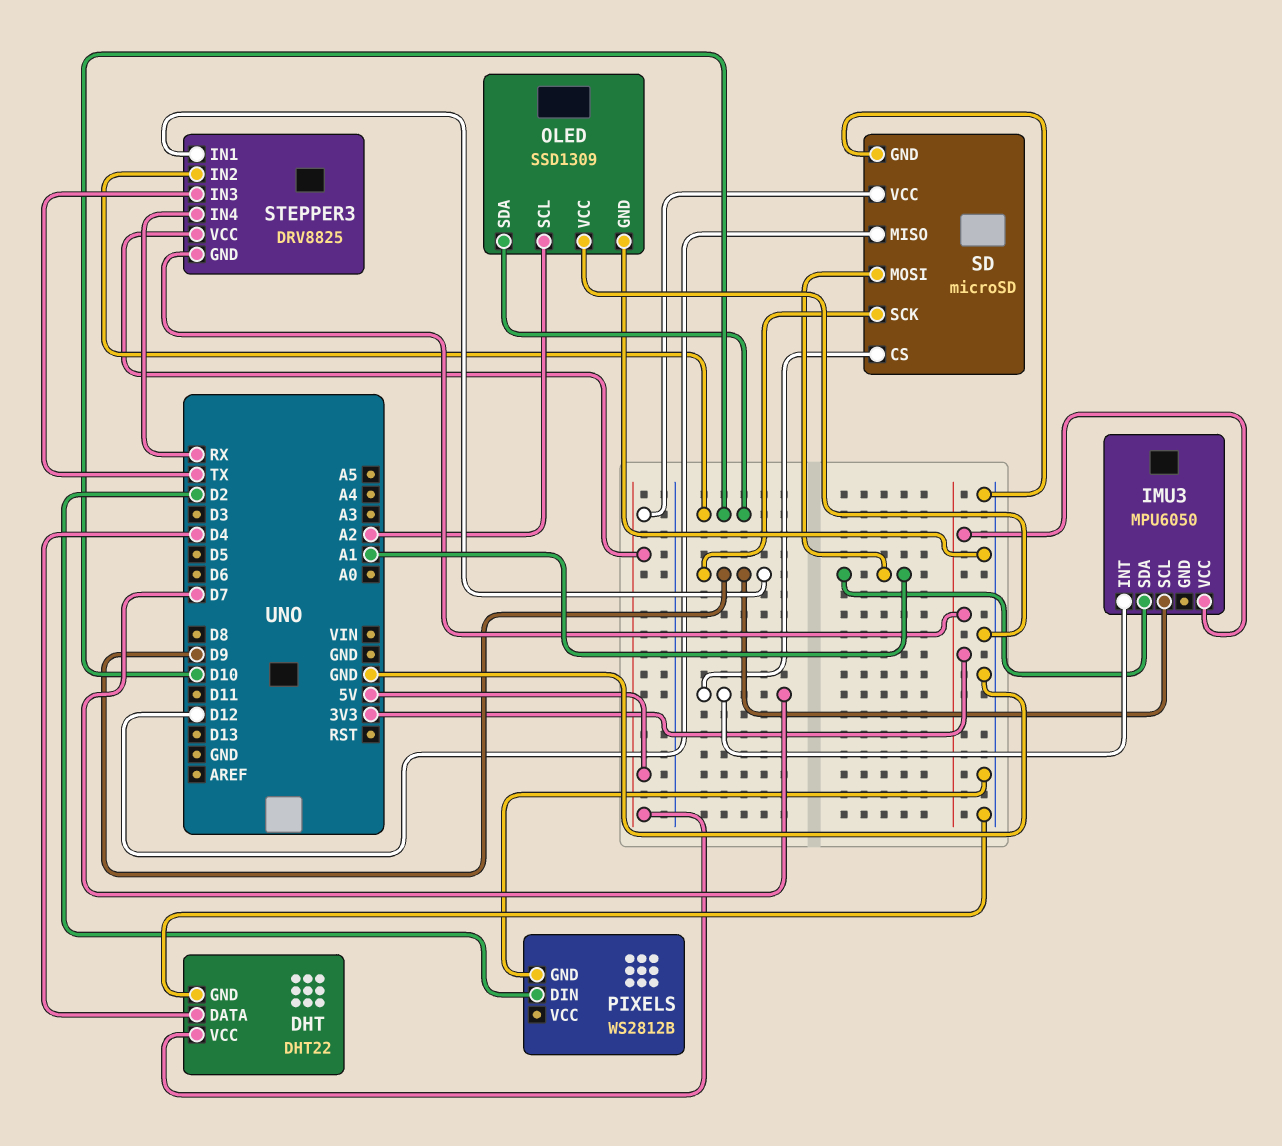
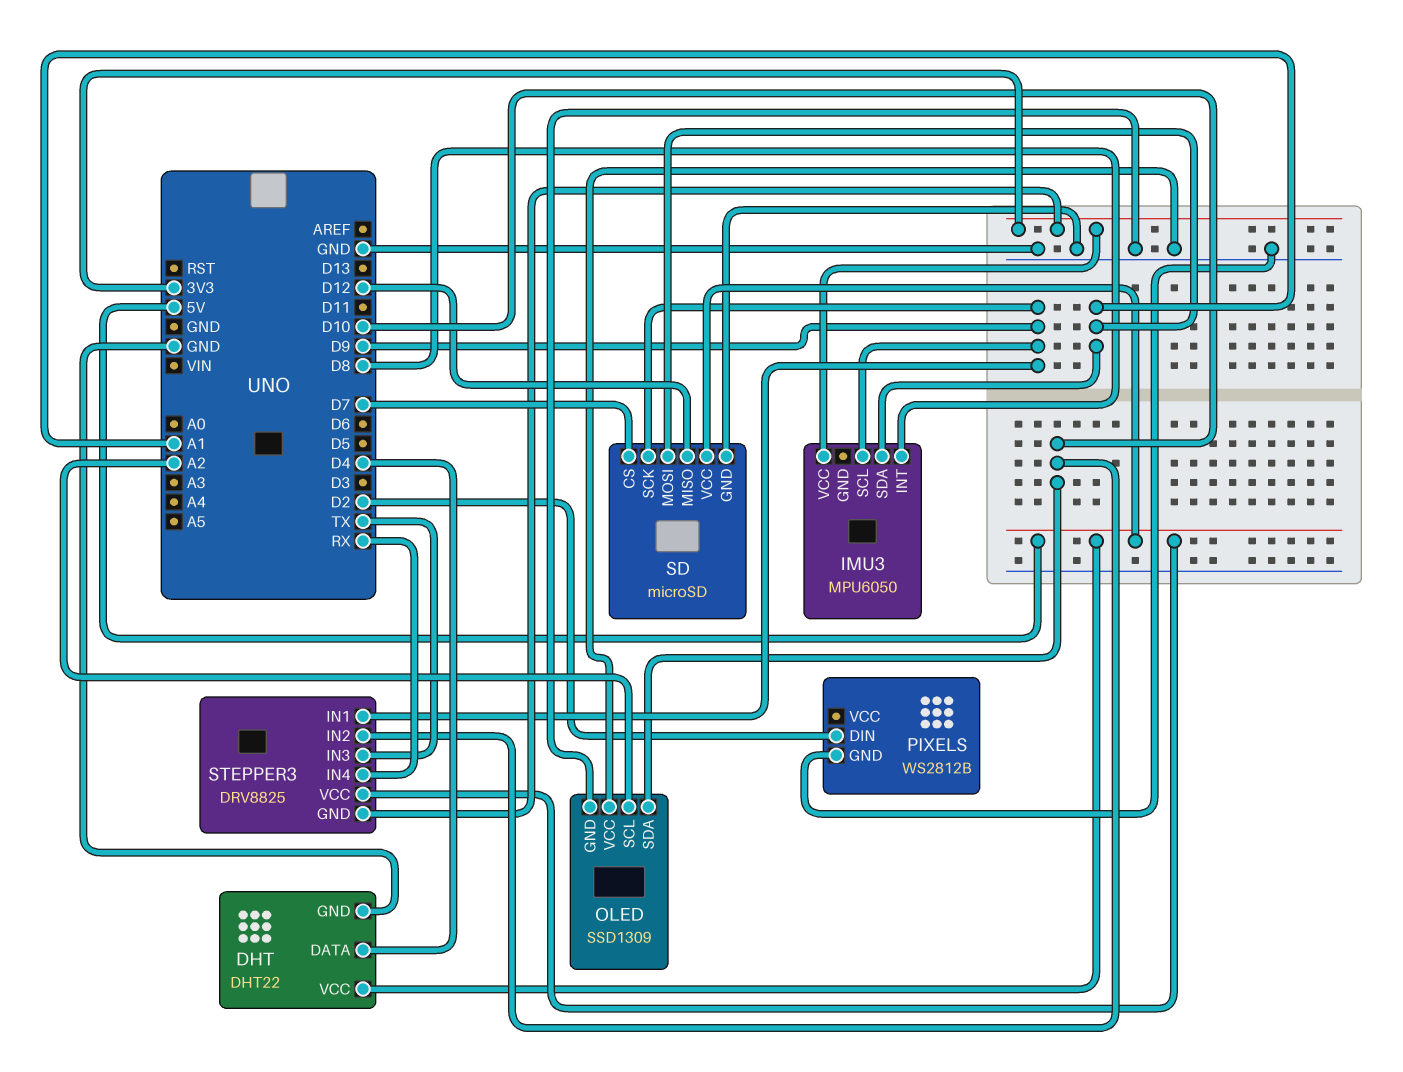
IMU3 pin INT: D7 -> D8

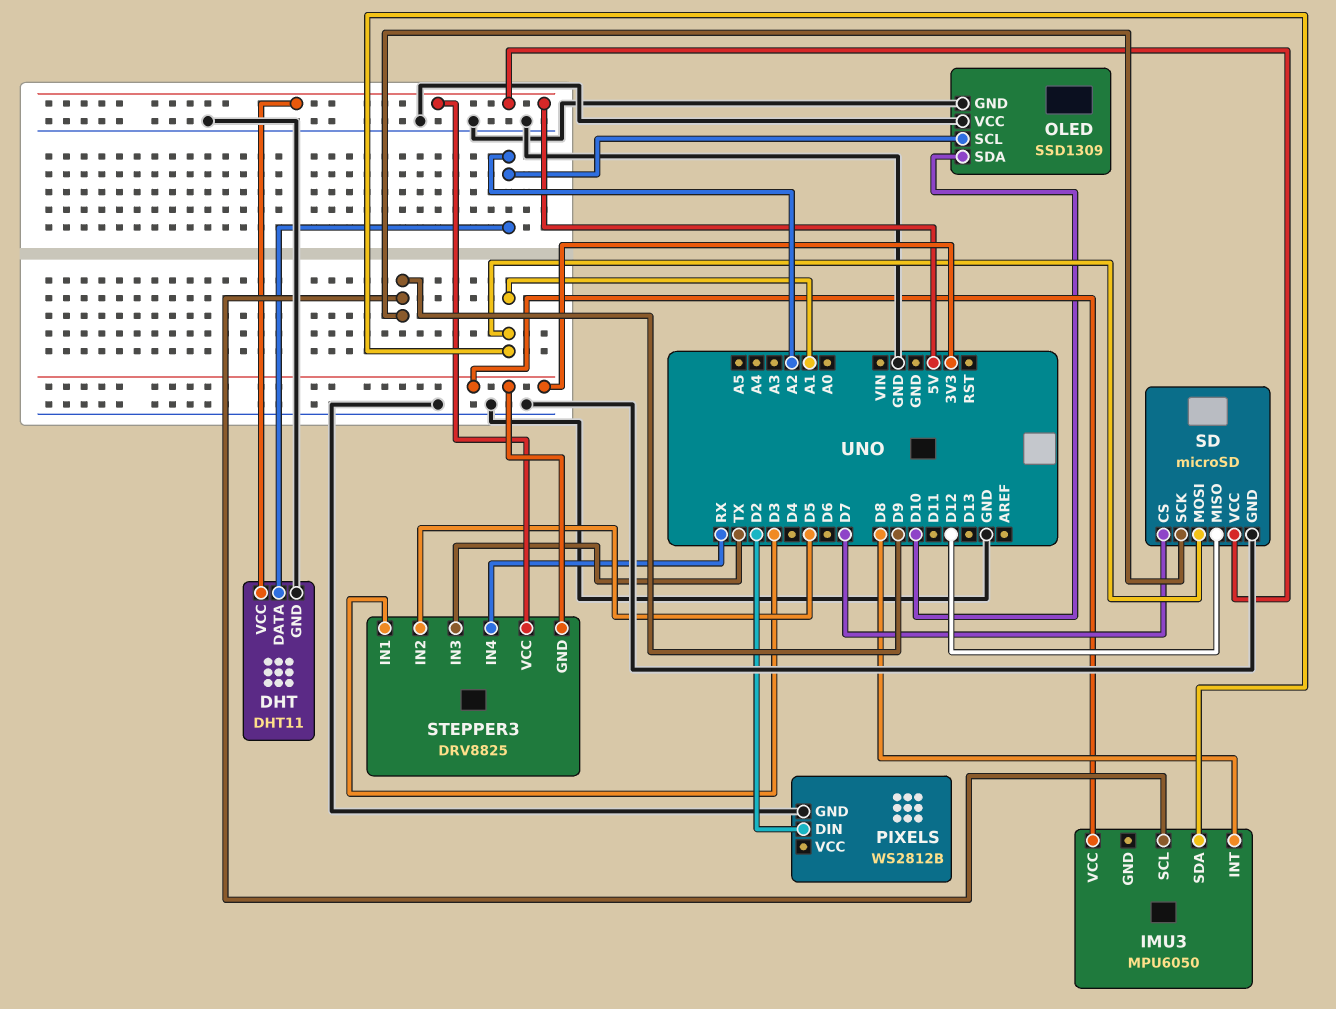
DHT: DHT22 -> DHT11
DHT pin DATA: D4 -> A2
STEPPER3 pin IN1: D9 -> D3
STEPPER3 pin IN2: D10 -> D5

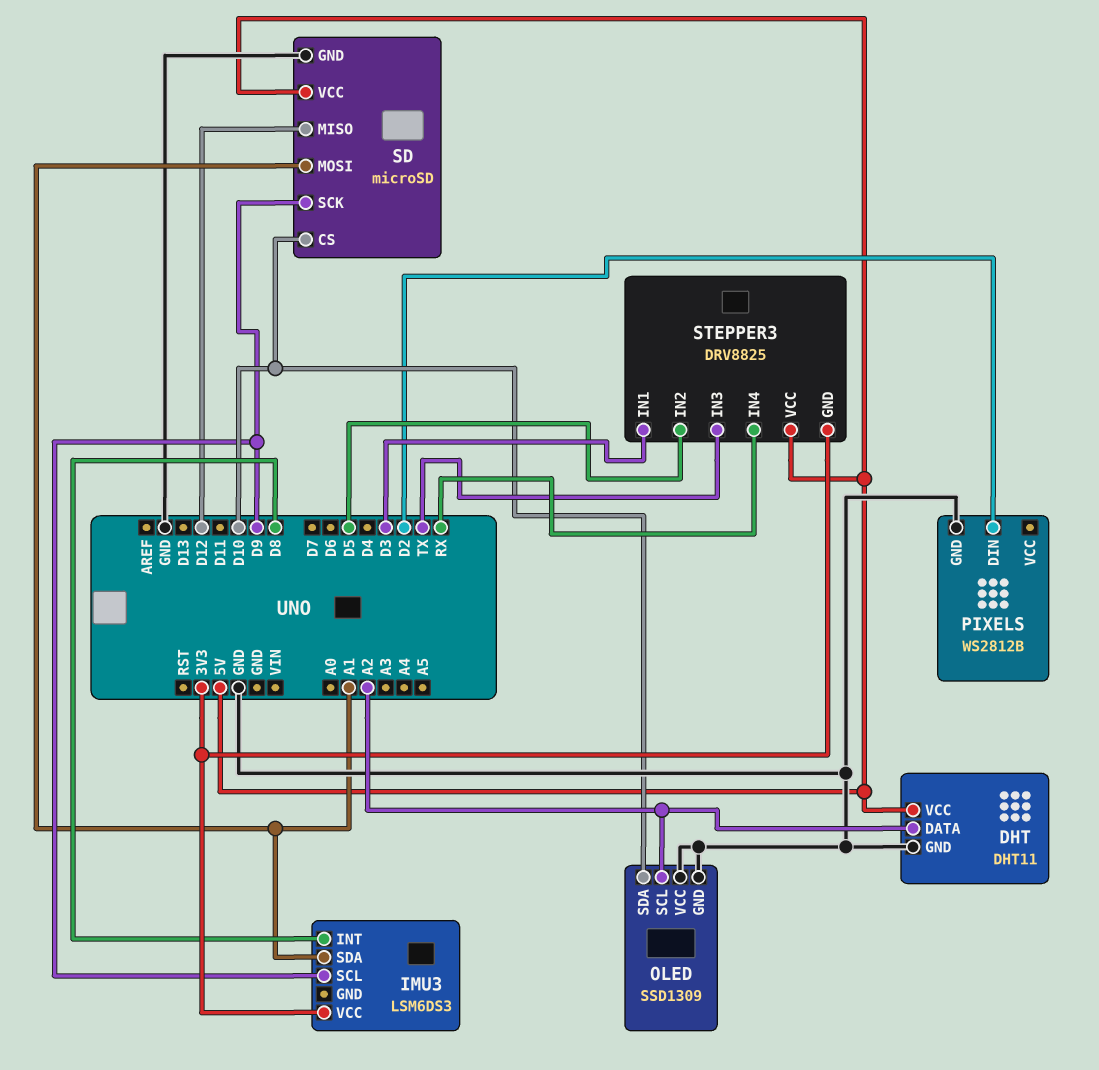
IMU3: MPU6050 -> LSM6DS3
SD pin CS: D7 -> D10

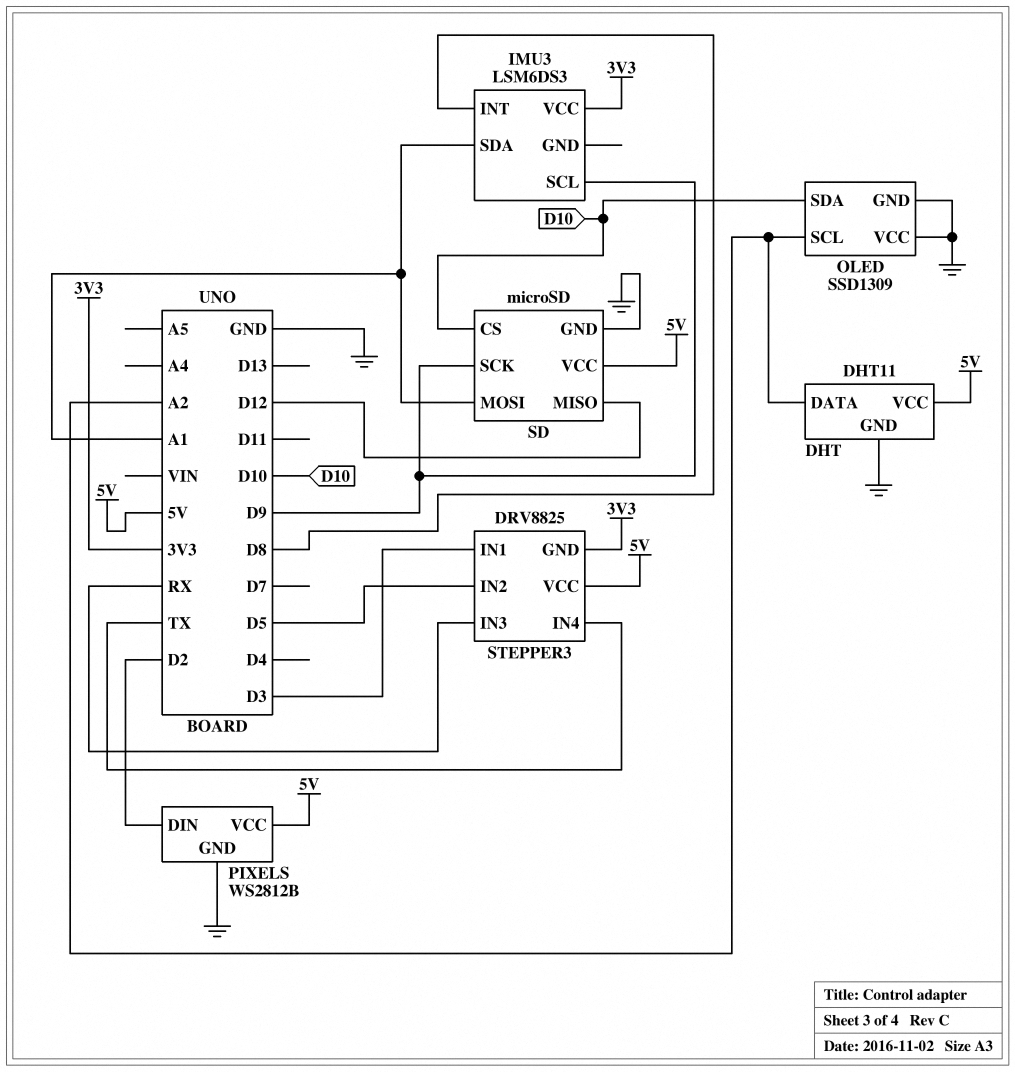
PIXELS pin VCC: none -> 5V
STEPPER3 pin IN3: TX -> RX
STEPPER3 pin IN4: RX -> TX

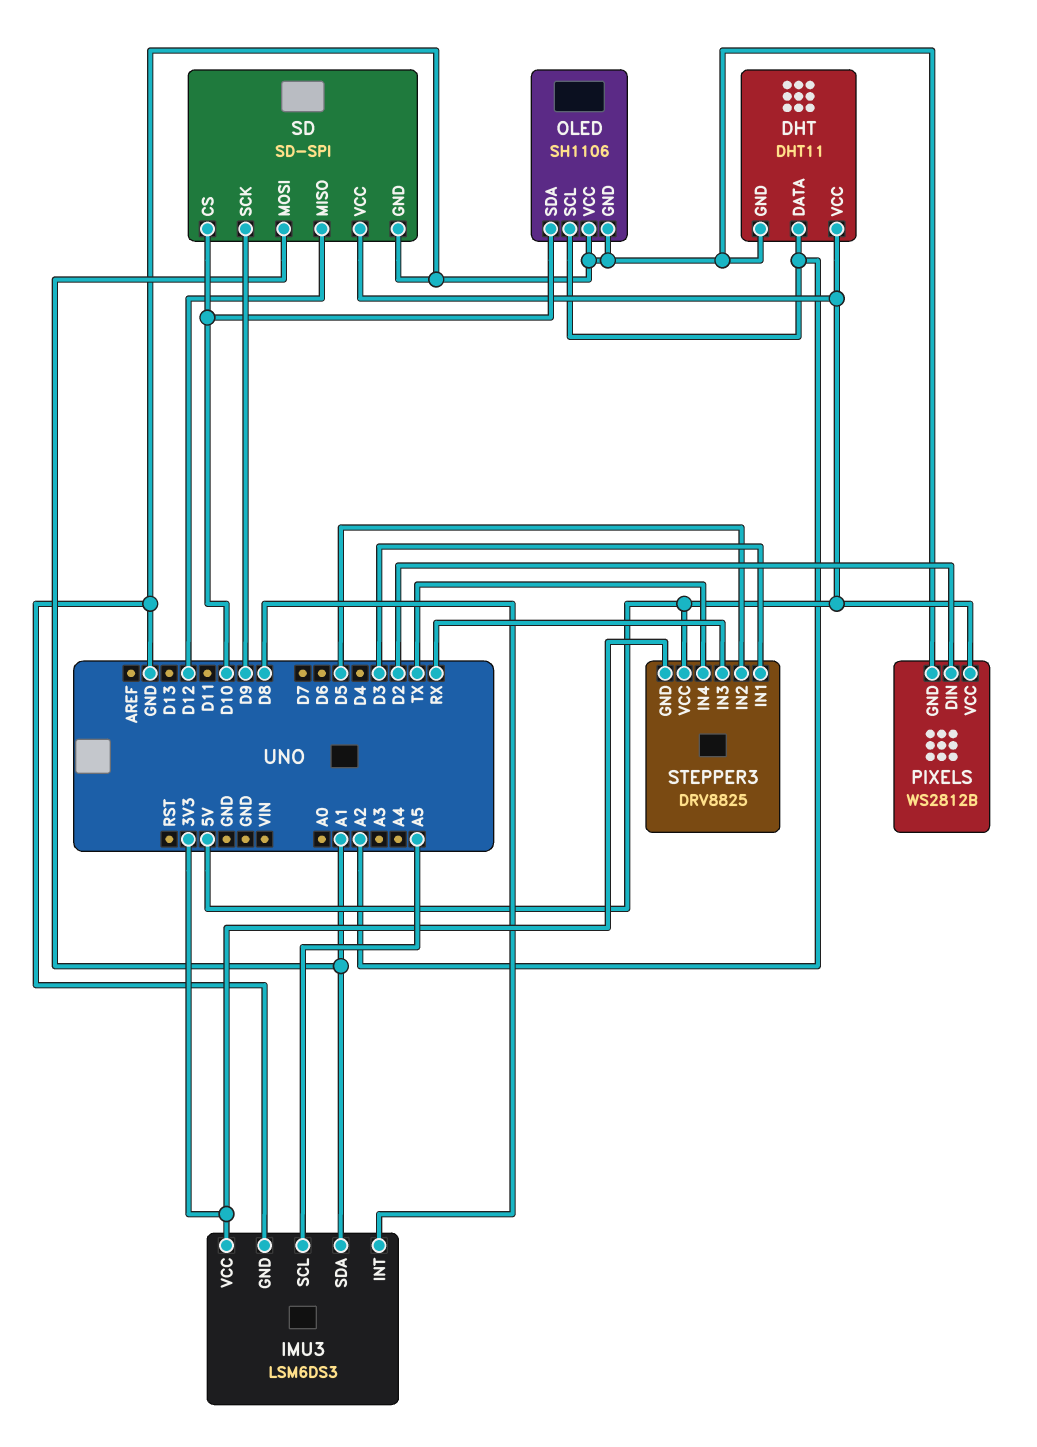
IMU3 pin GND: none -> GND
IMU3 pin SCL: D9 -> A5
OLED: SSD1309 -> SH1106
SD: microSD -> SD-SPI

